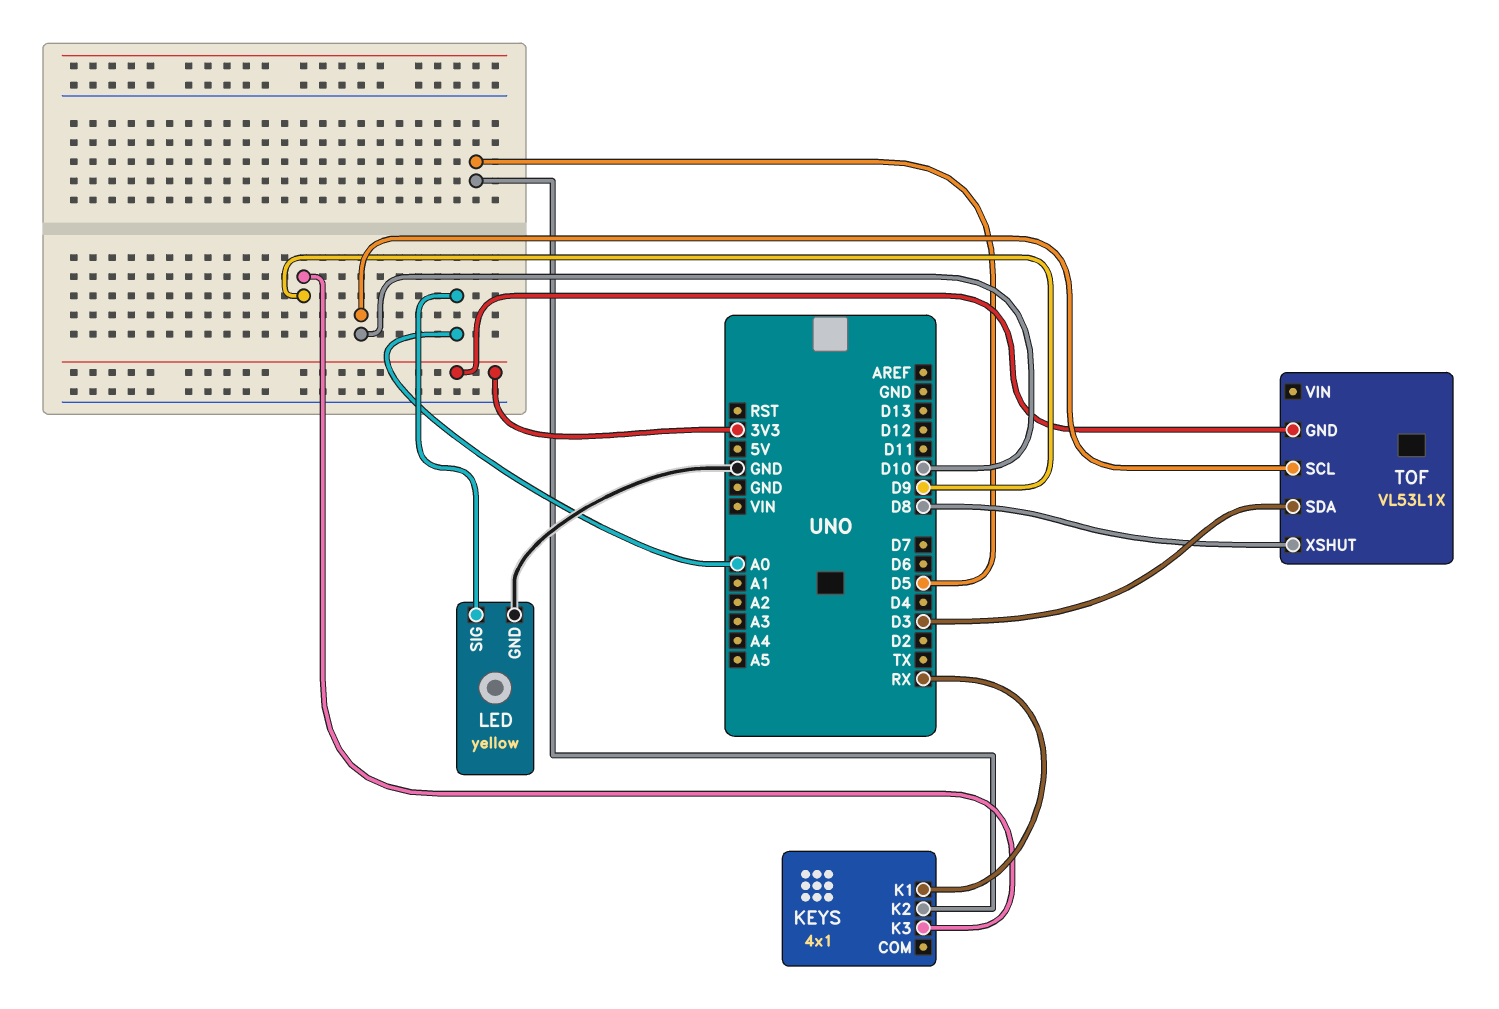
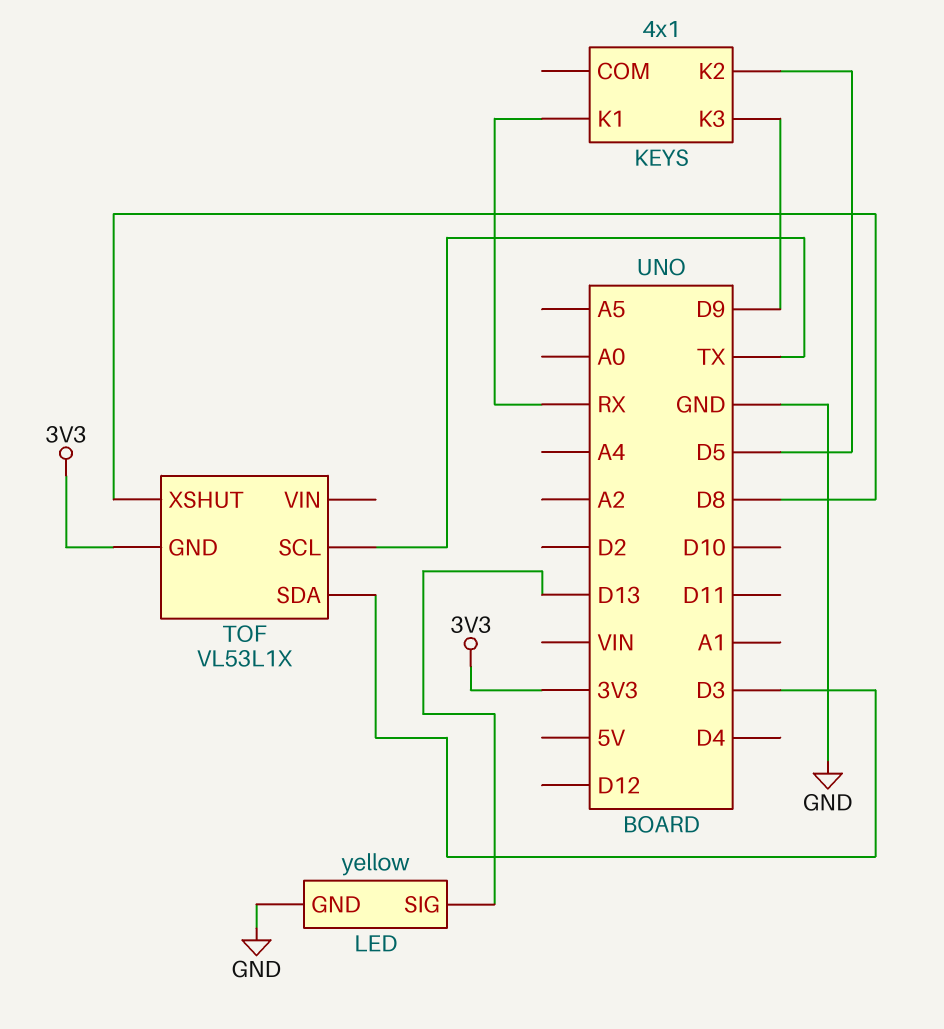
LED pin SIG: A0 -> D13
TOF pin SCL: D10 -> TX

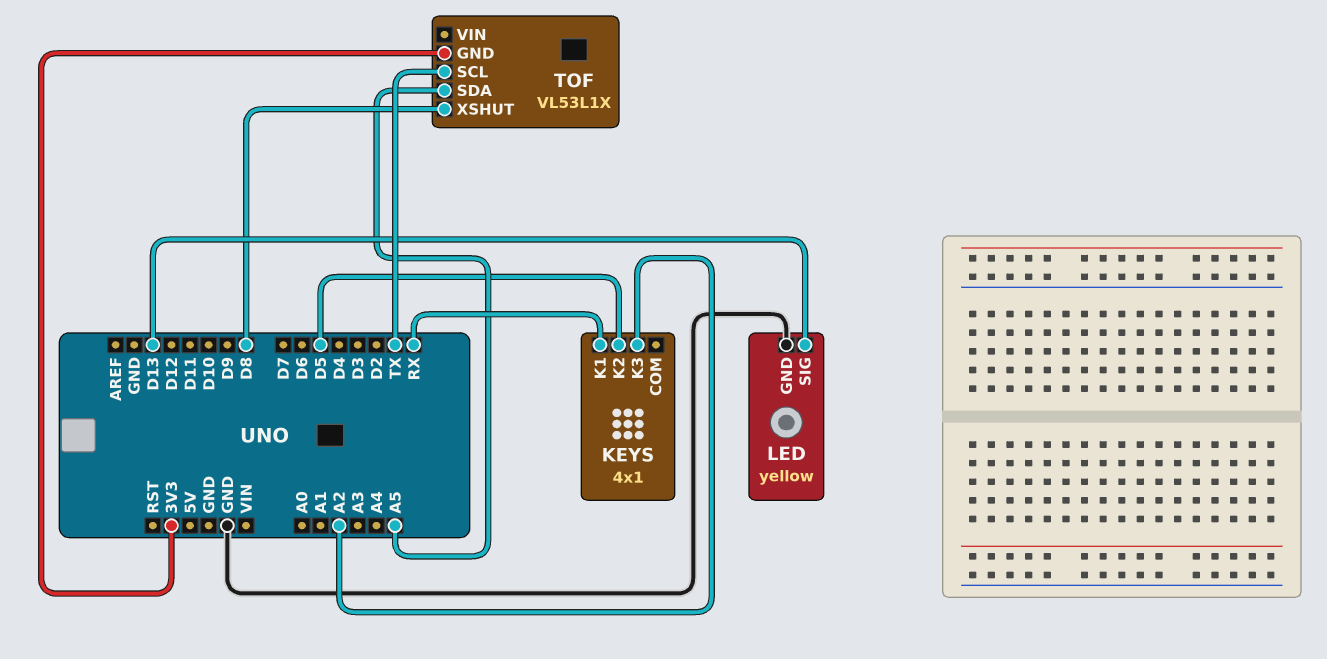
KEYS pin K3: D9 -> A2
TOF pin SDA: D3 -> A5

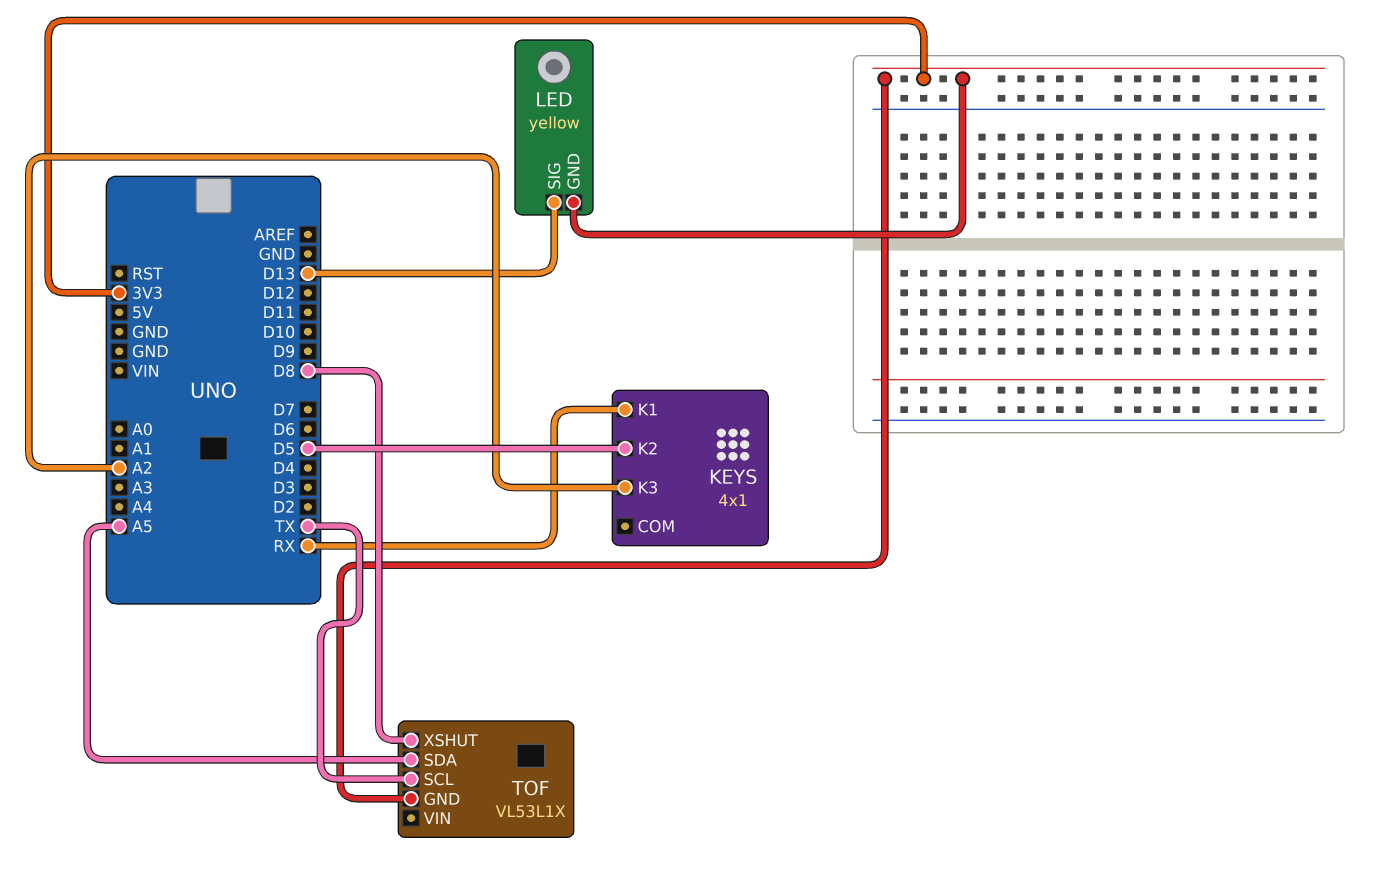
LED pin GND: GND -> 3V3

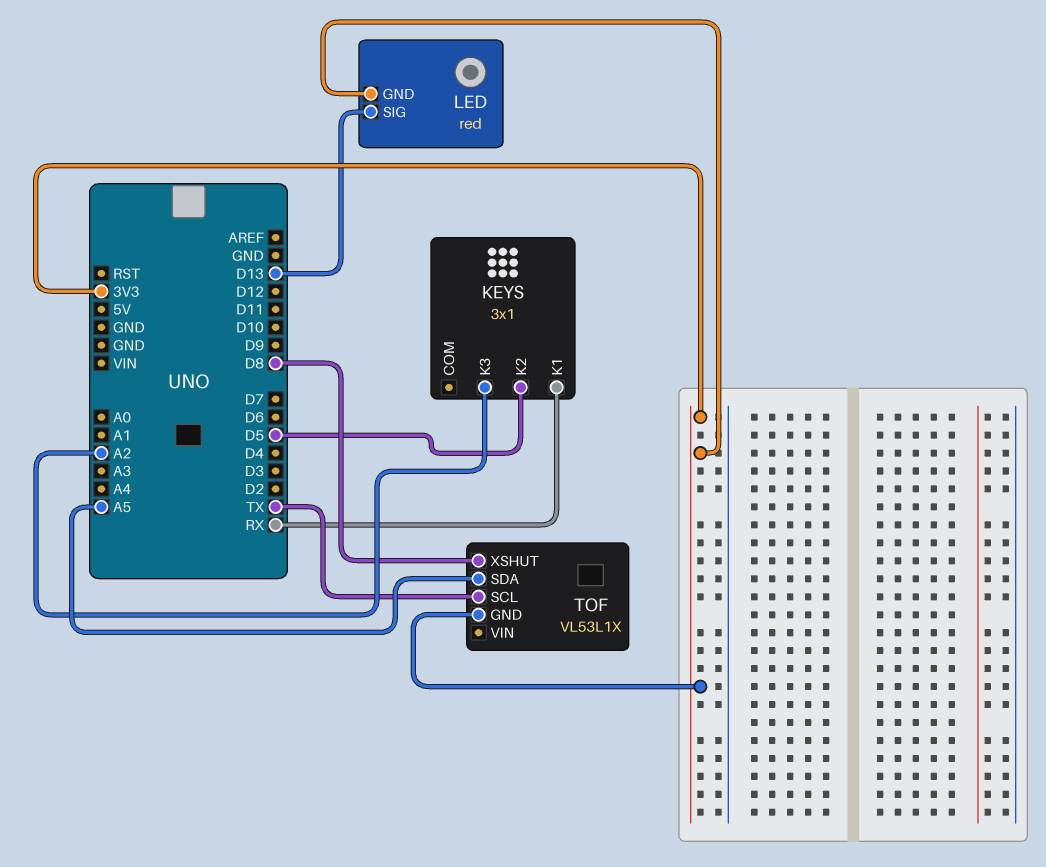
KEYS: 4x1 -> 3x1
LED: yellow -> red

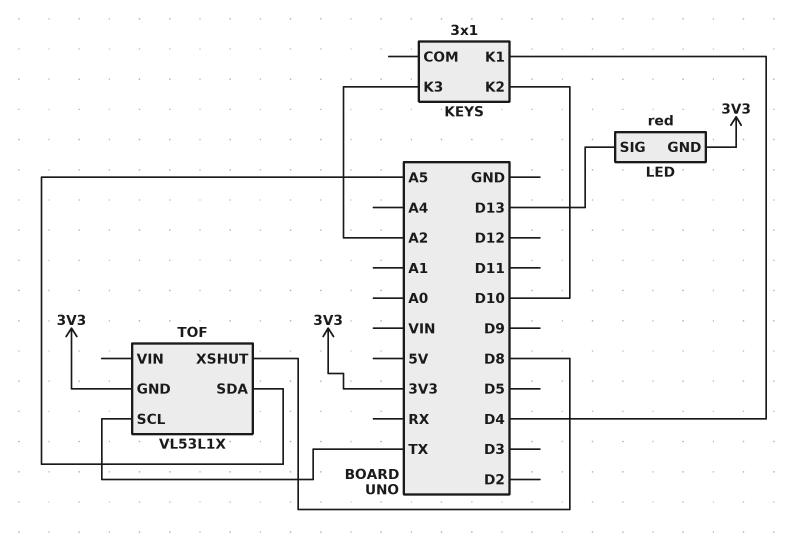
KEYS pin K1: RX -> D4
KEYS pin K2: D5 -> D10

